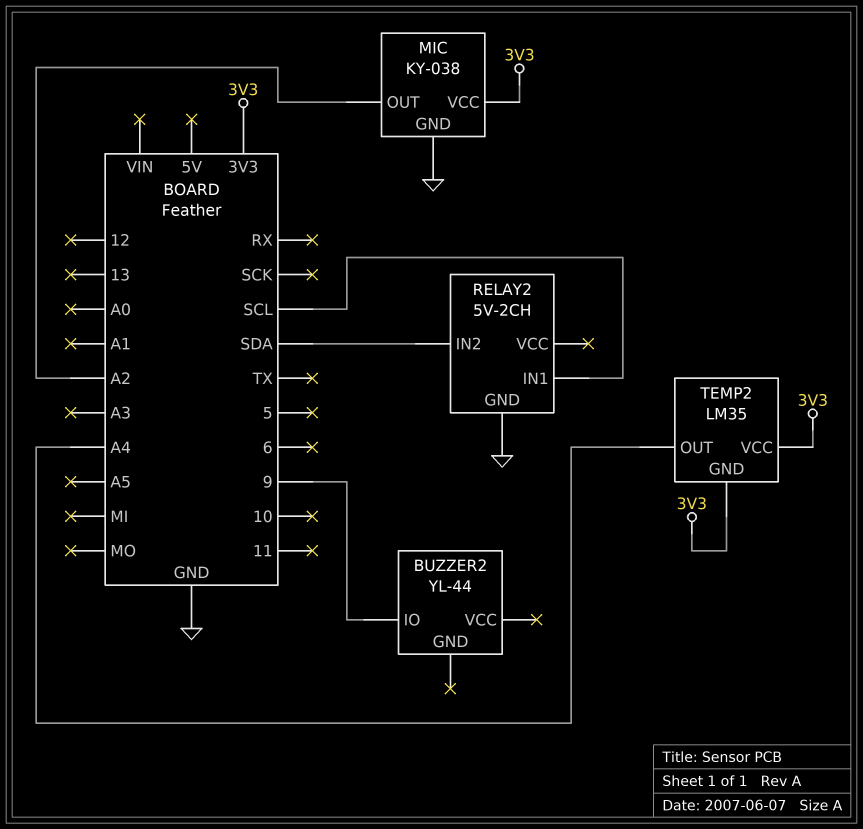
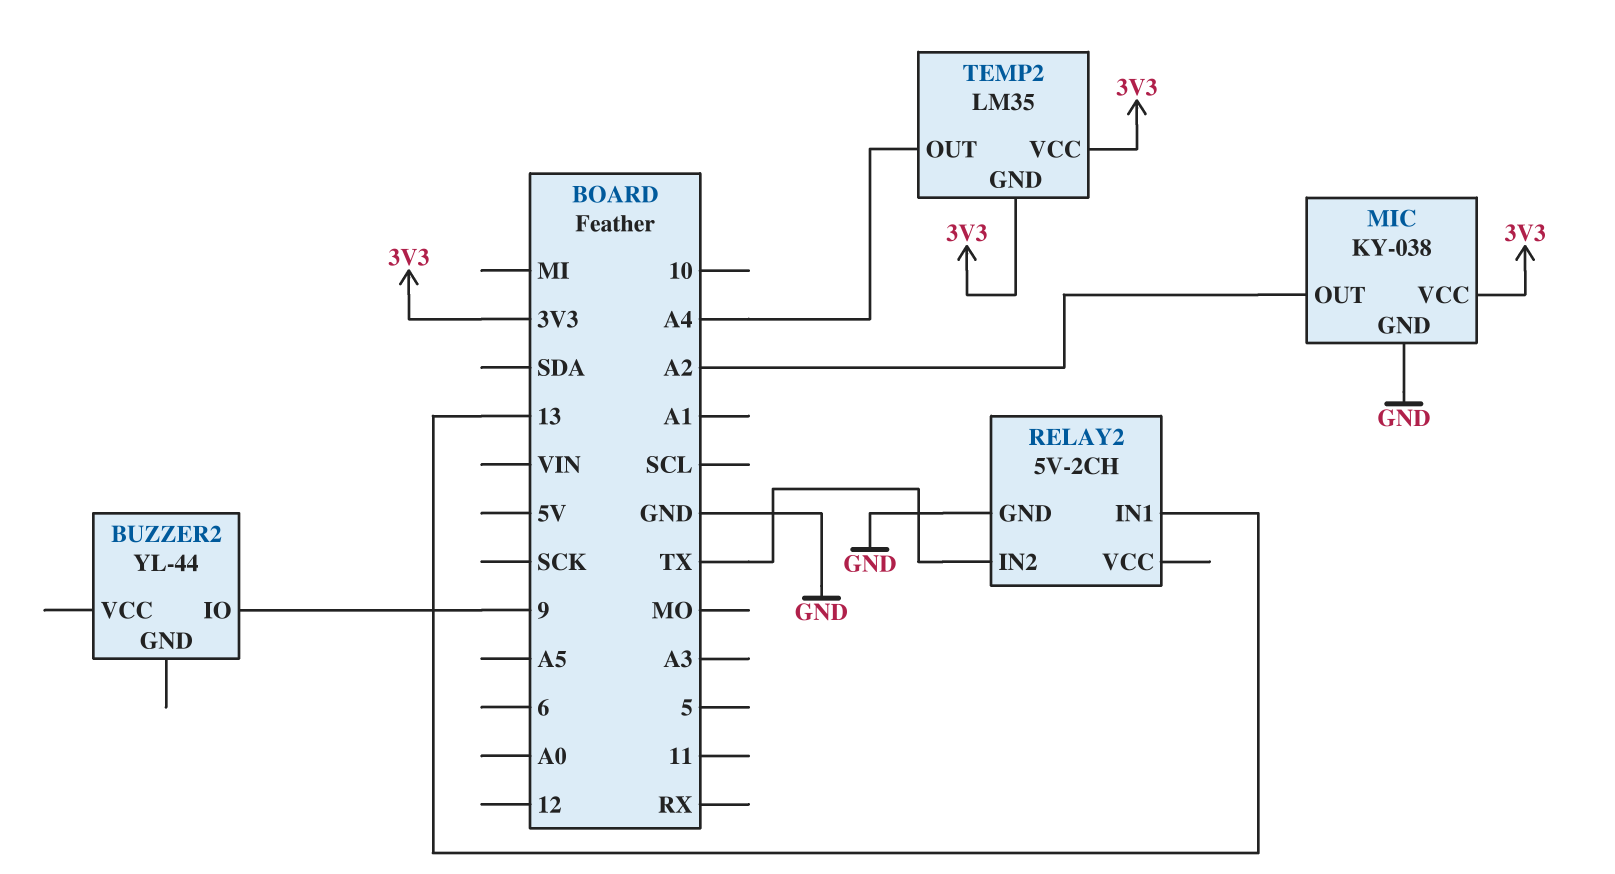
RELAY2 pin IN1: SCL -> 13
RELAY2 pin IN2: SDA -> TX

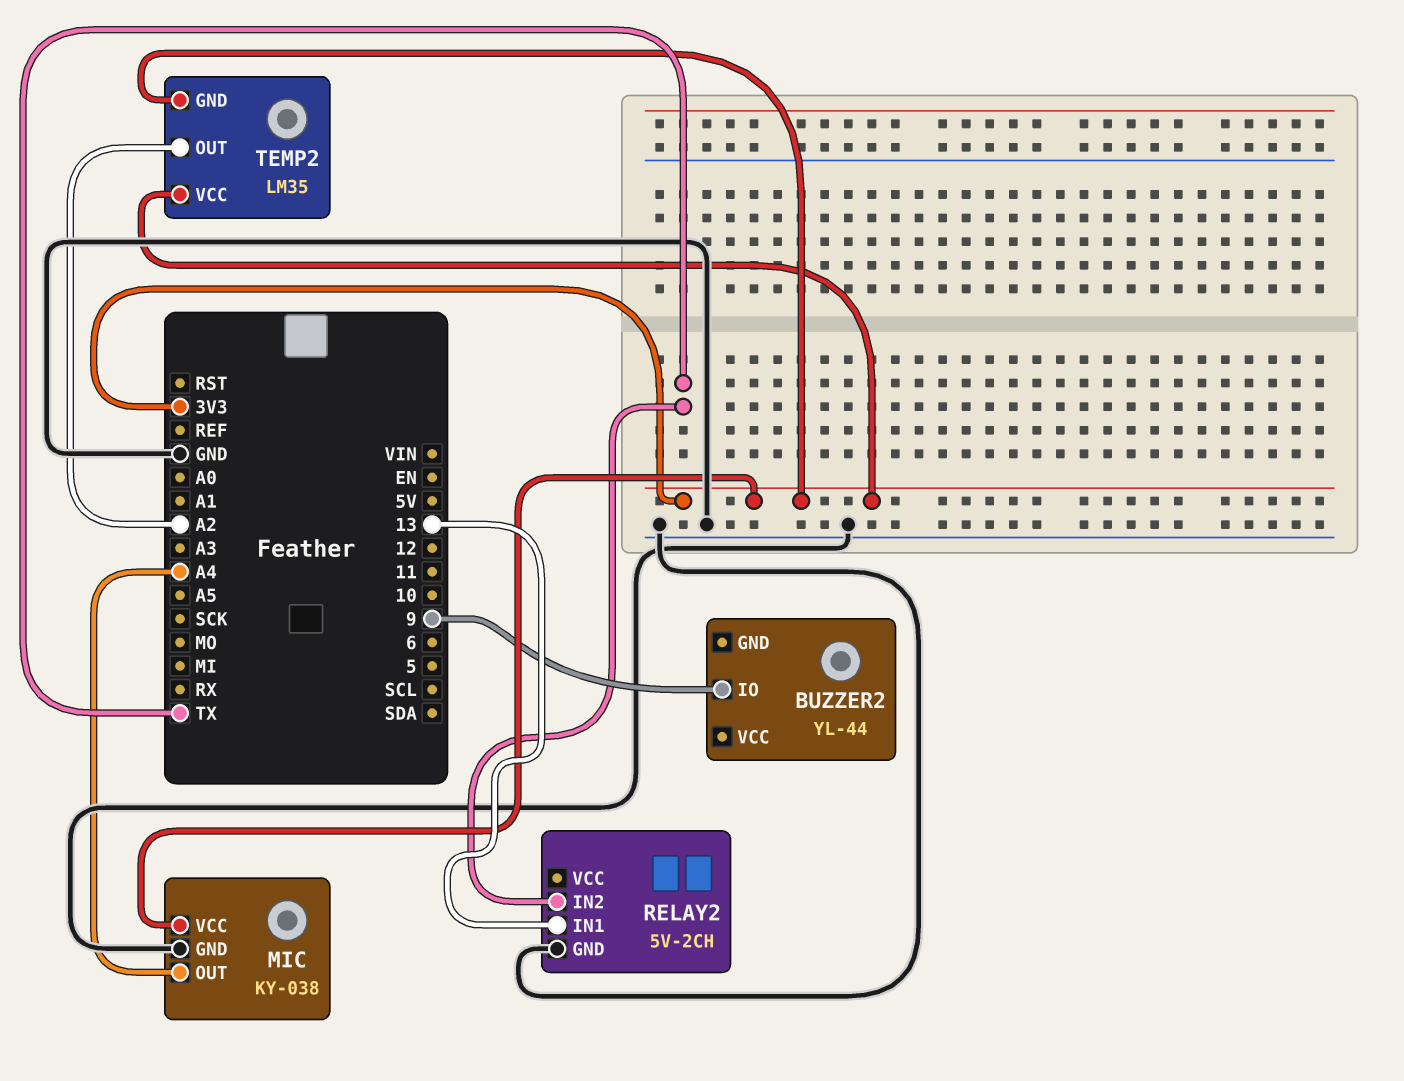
MIC pin OUT: A2 -> A4
TEMP2 pin OUT: A4 -> A2

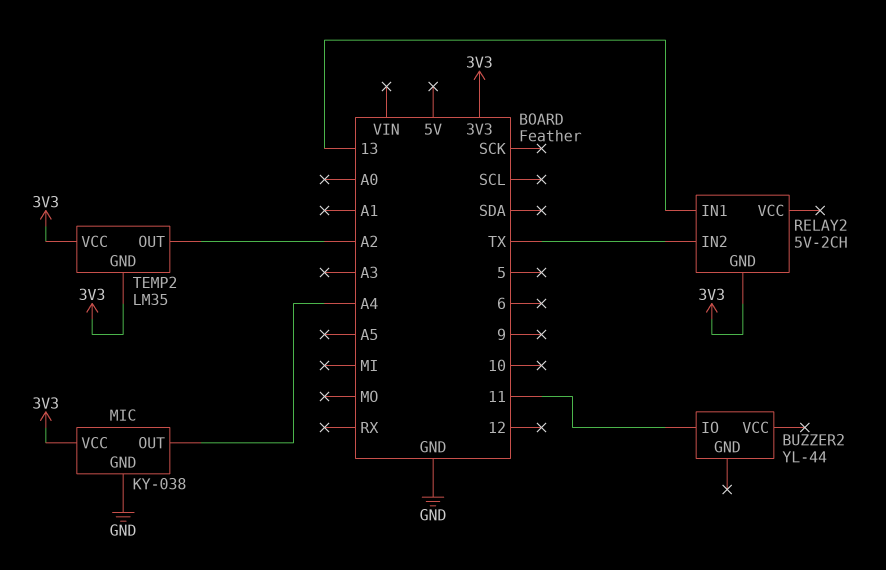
BUZZER2 pin IO: 9 -> 11
RELAY2 pin GND: GND -> 3V3

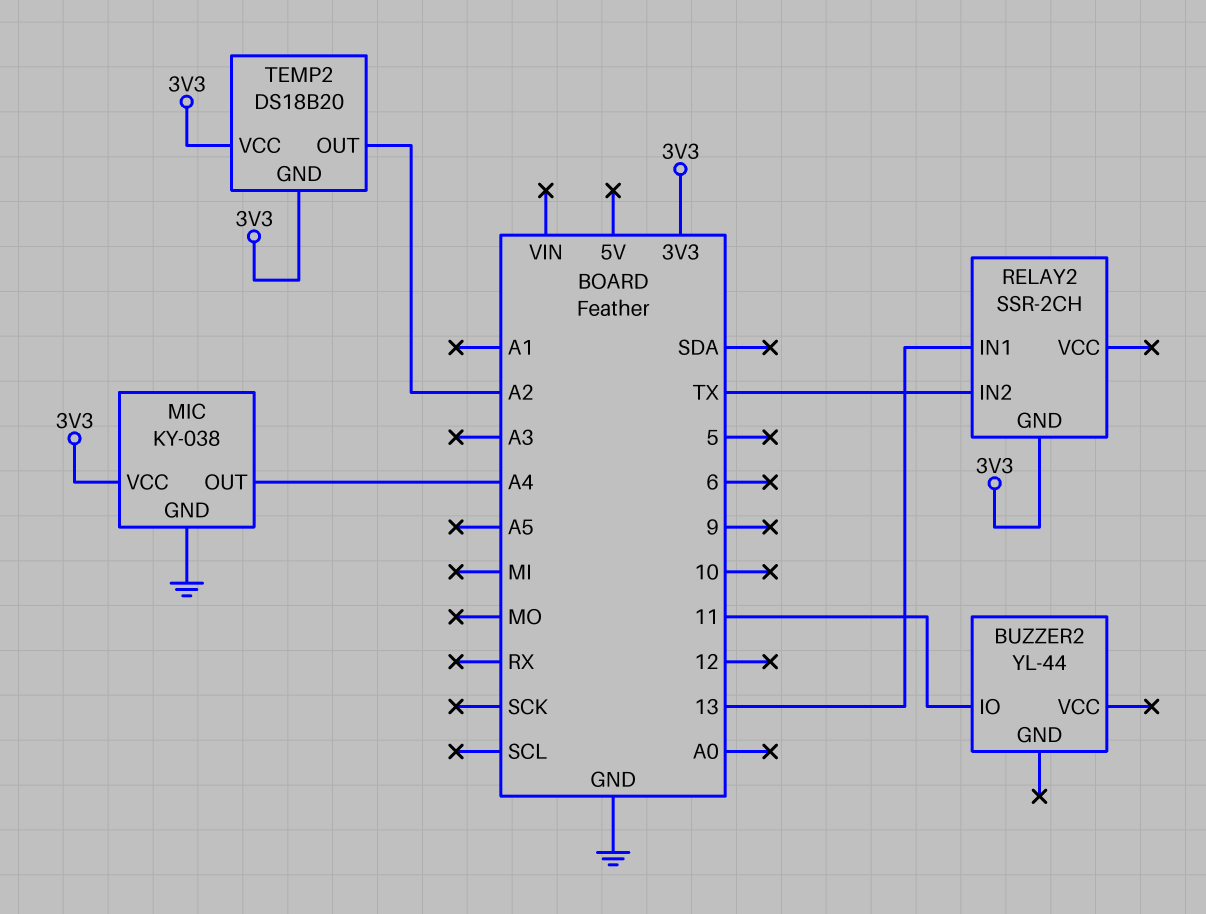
RELAY2: 5V-2CH -> SSR-2CH
TEMP2: LM35 -> DS18B20

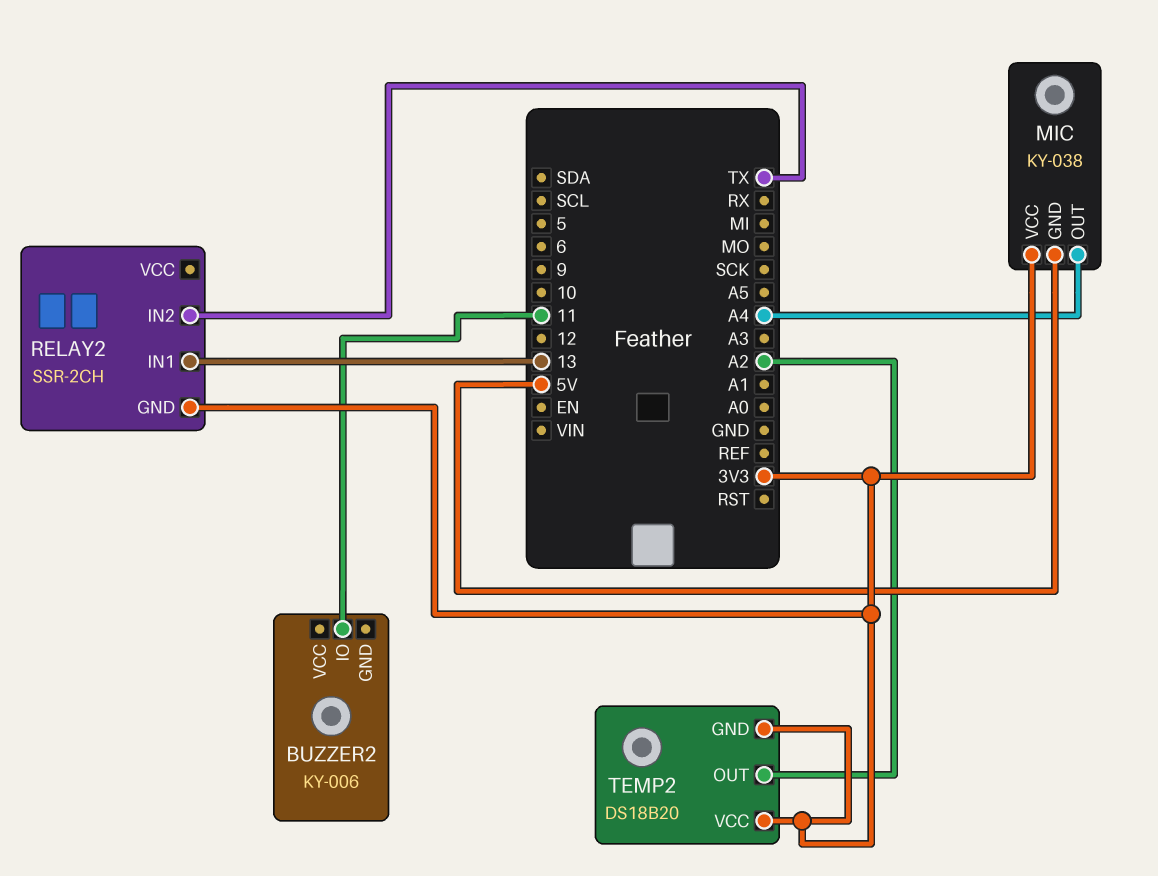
BUZZER2: YL-44 -> KY-006
MIC pin GND: GND -> 5V

